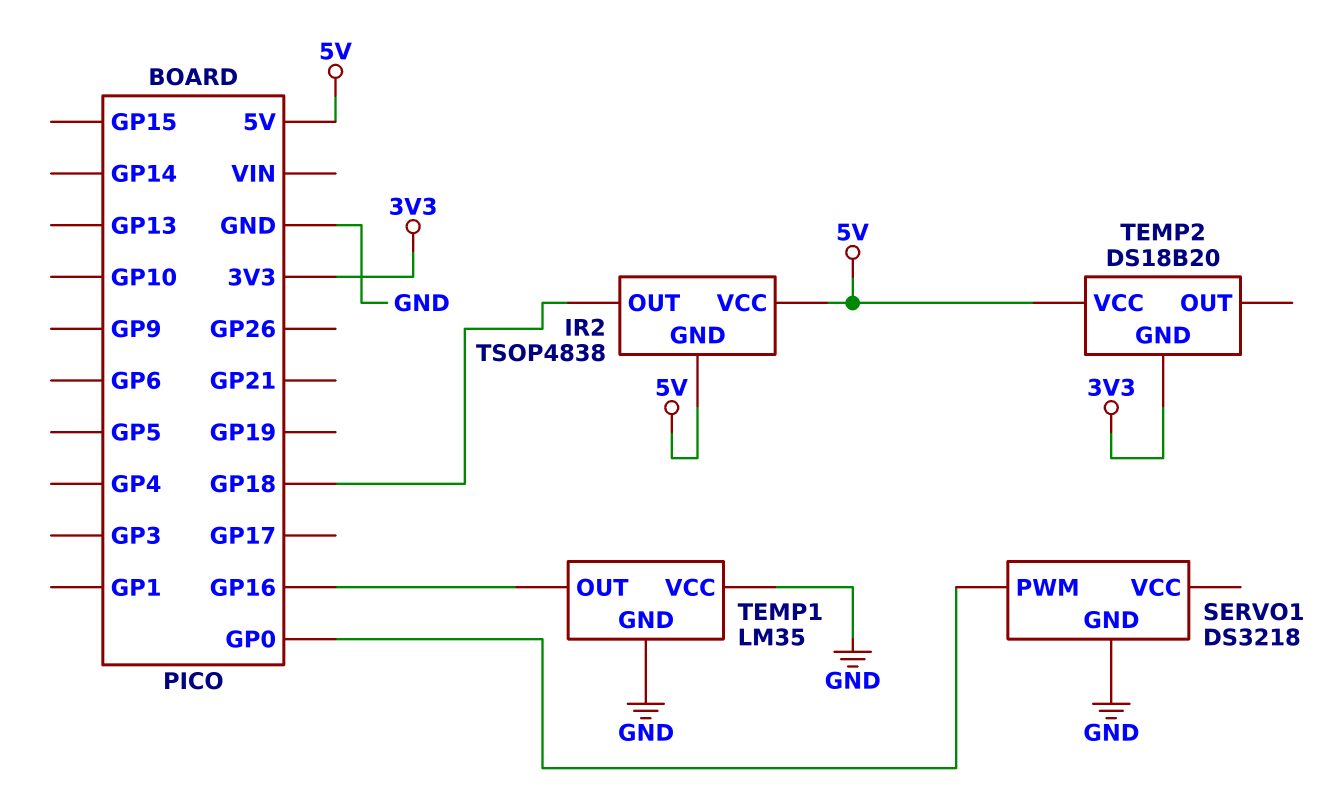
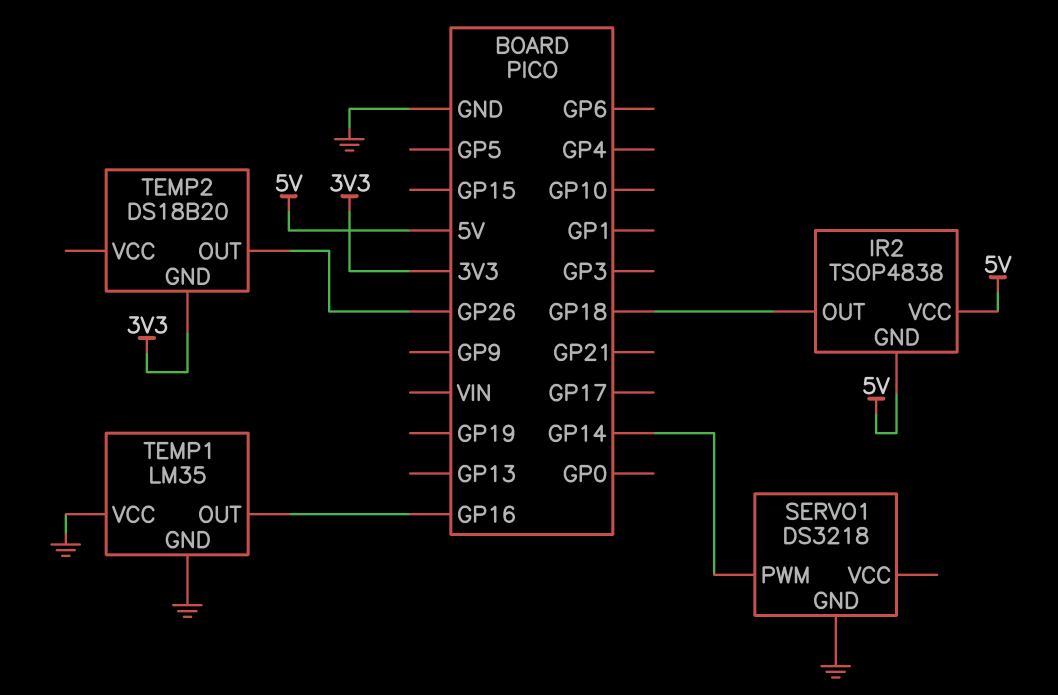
SERVO1 pin PWM: GP0 -> GP14
TEMP2 pin OUT: none -> GP26
TEMP2 pin VCC: 5V -> none

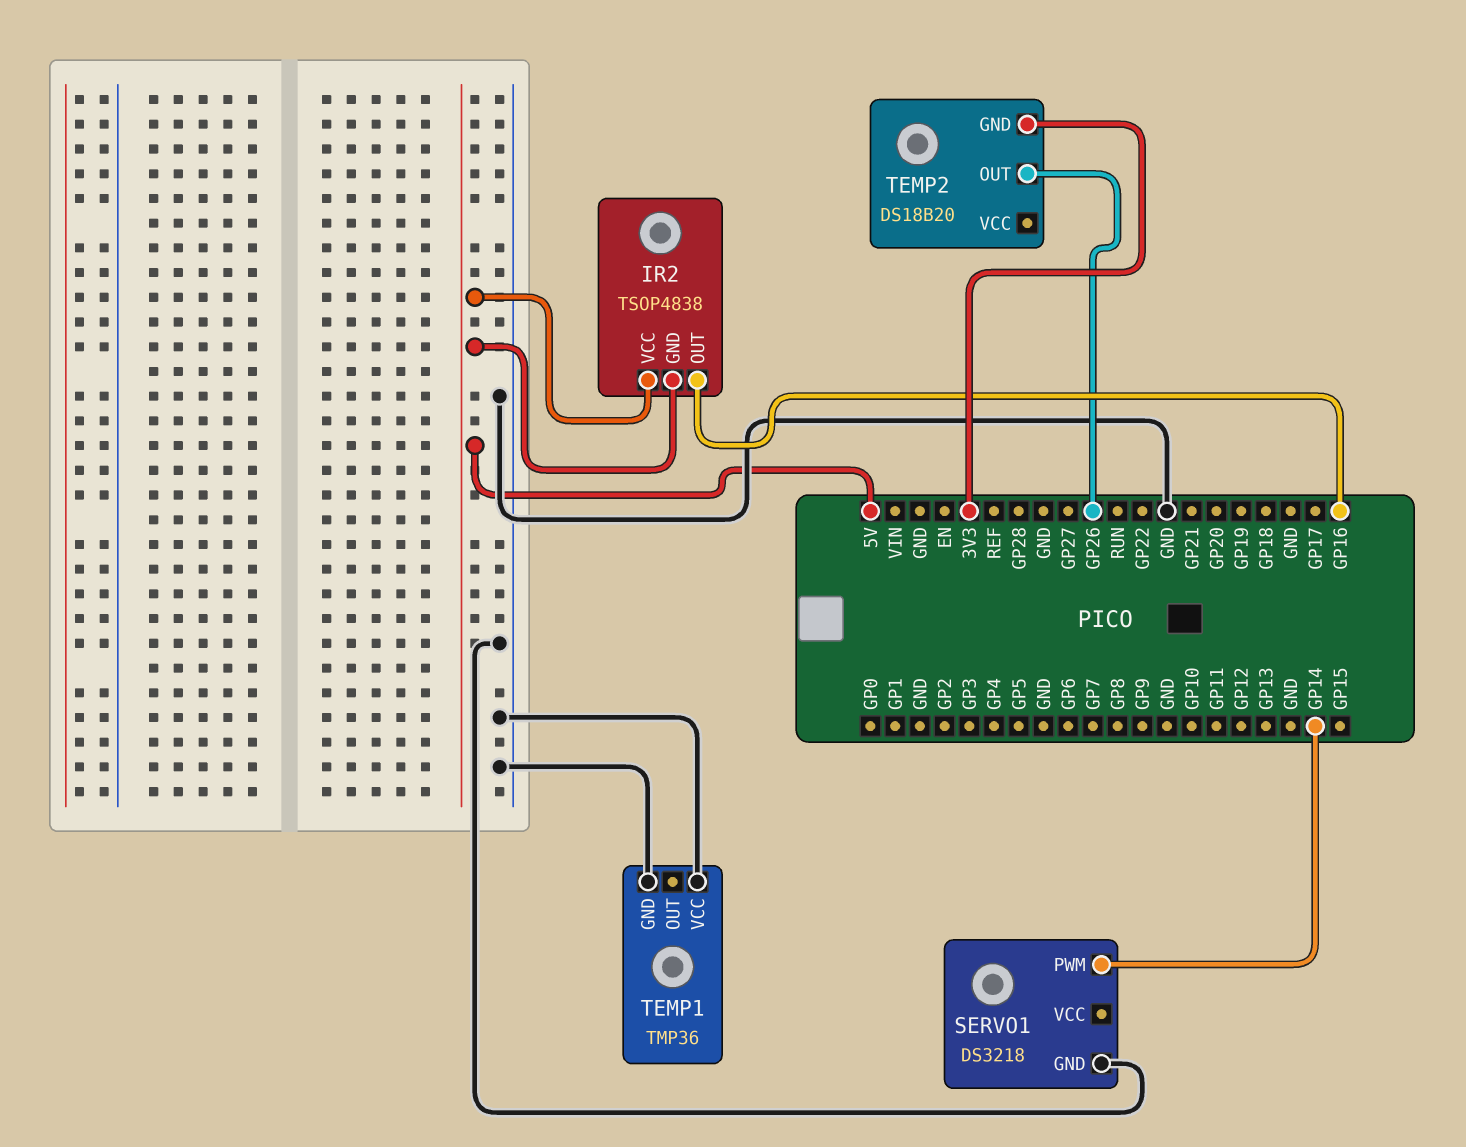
IR2 pin OUT: GP18 -> GP16
TEMP1: LM35 -> TMP36
TEMP1 pin OUT: GP16 -> none

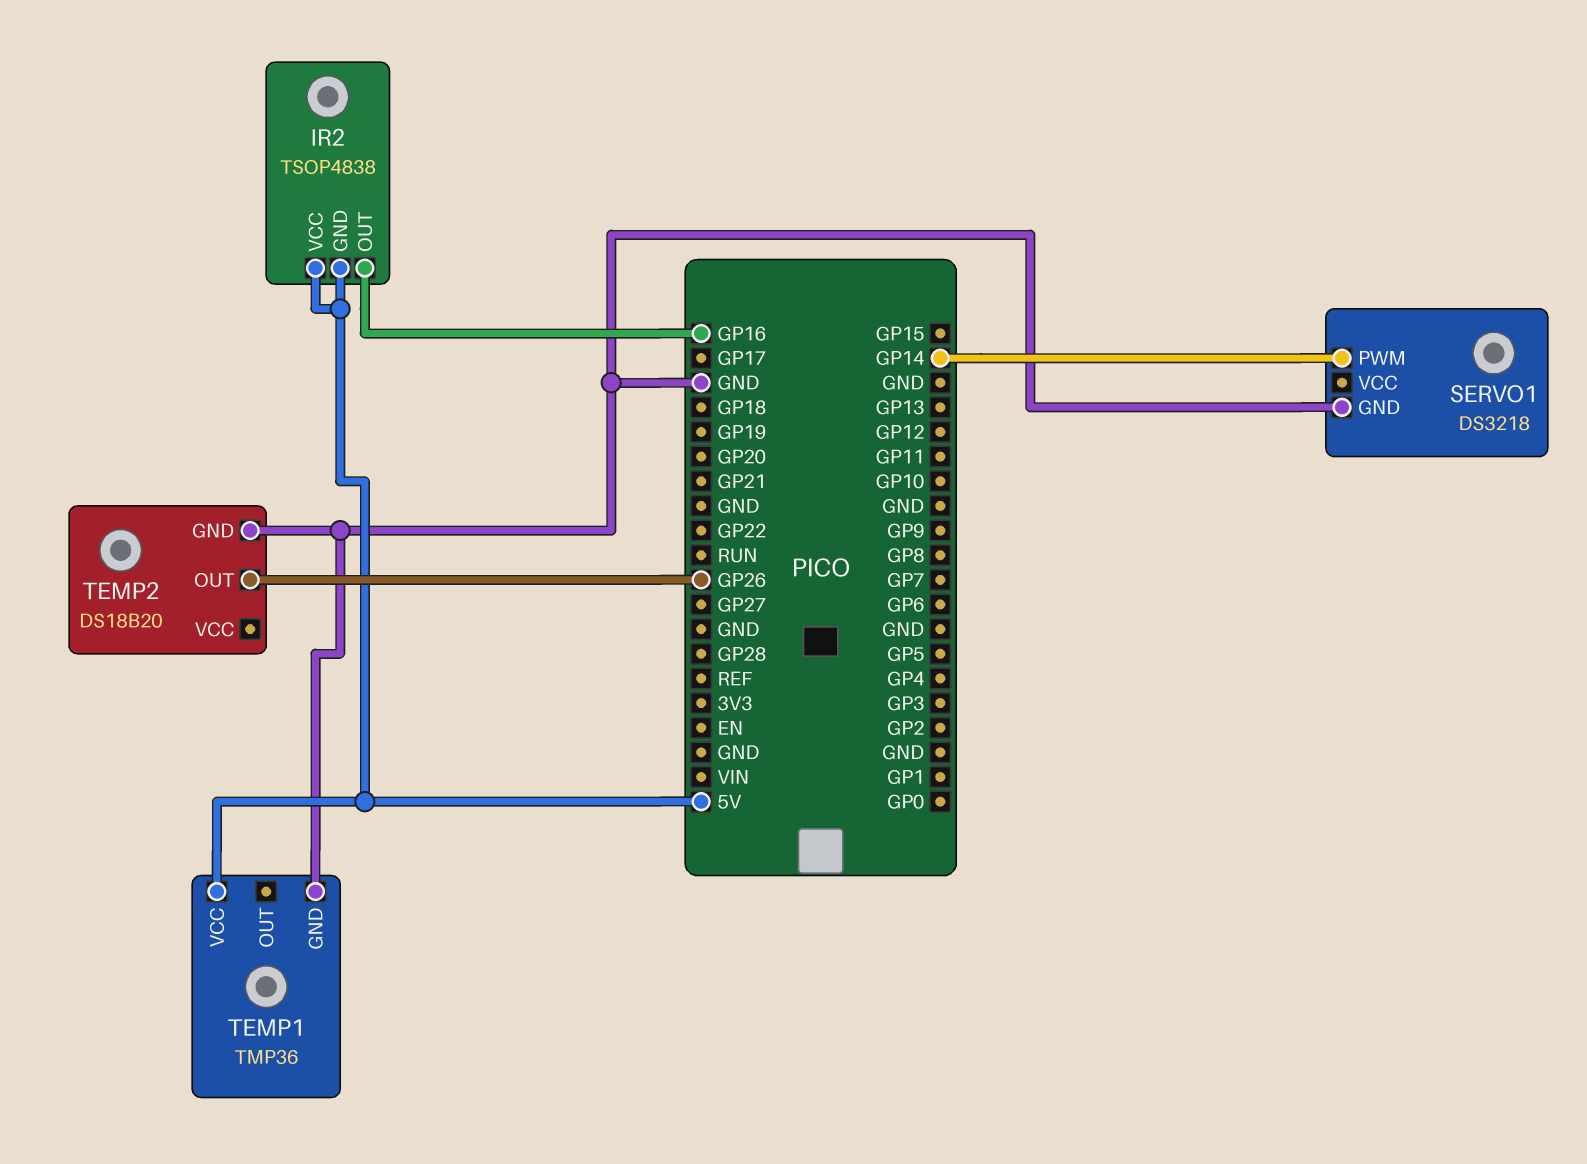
TEMP1 pin VCC: GND -> 5V
TEMP2 pin GND: 3V3 -> GND

